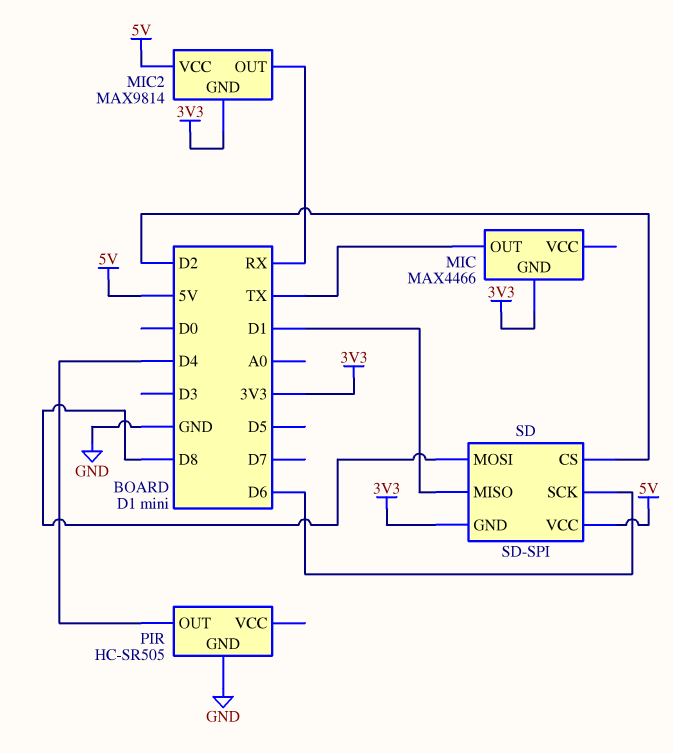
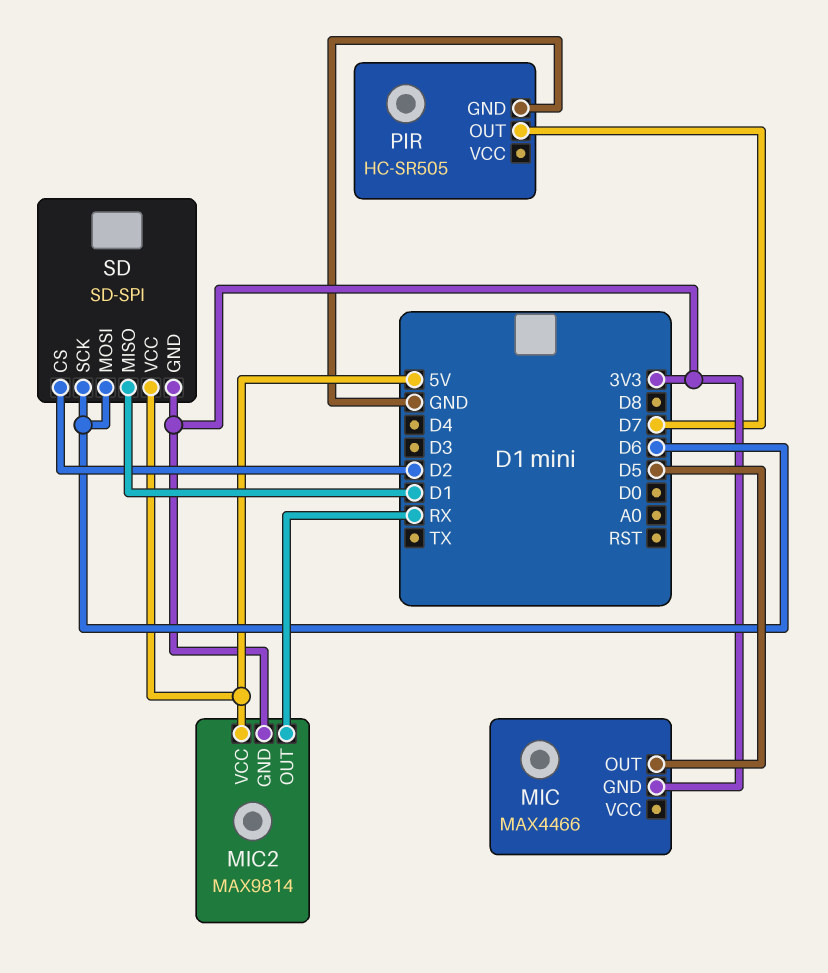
MIC pin OUT: TX -> D5
PIR pin OUT: D4 -> D7
SD pin MOSI: D8 -> D6

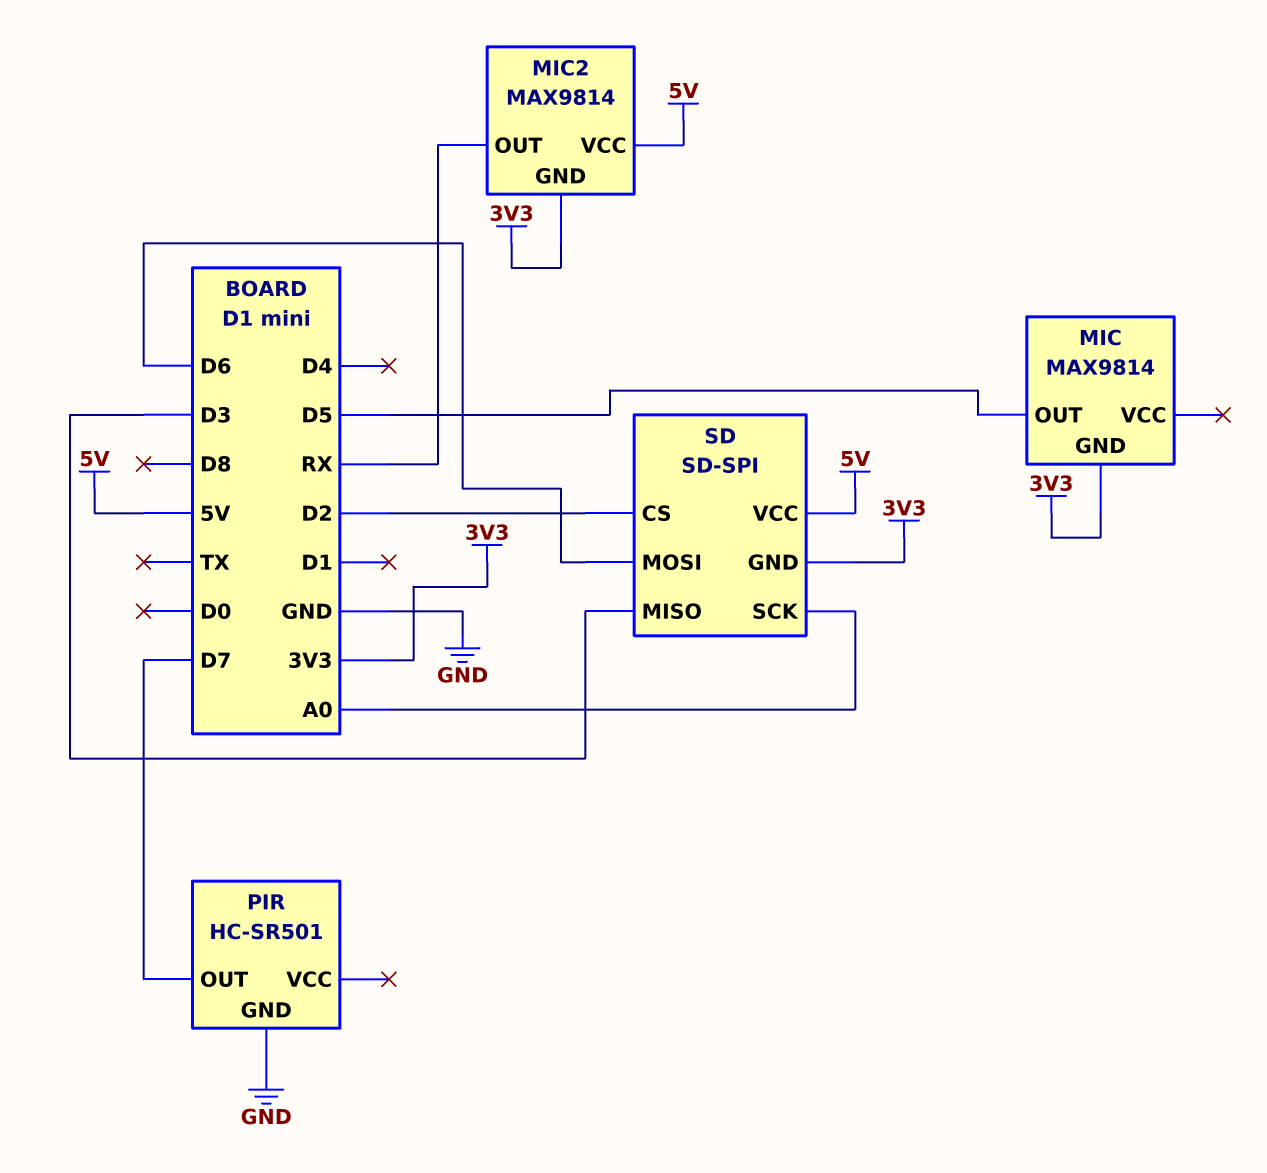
MIC: MAX4466 -> MAX9814
PIR: HC-SR505 -> HC-SR501
SD pin MISO: D1 -> D3
SD pin SCK: D6 -> A0

